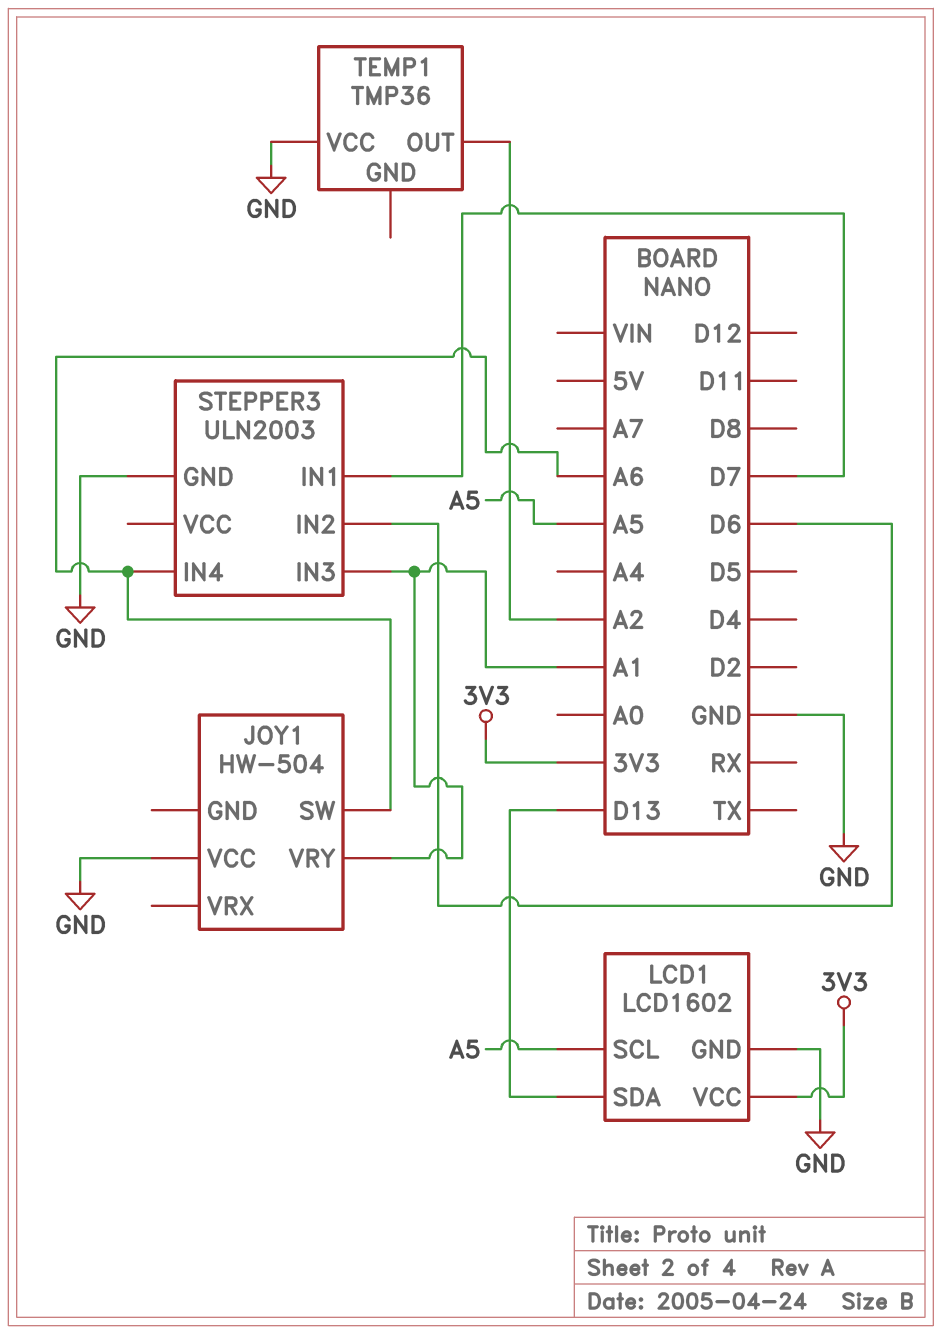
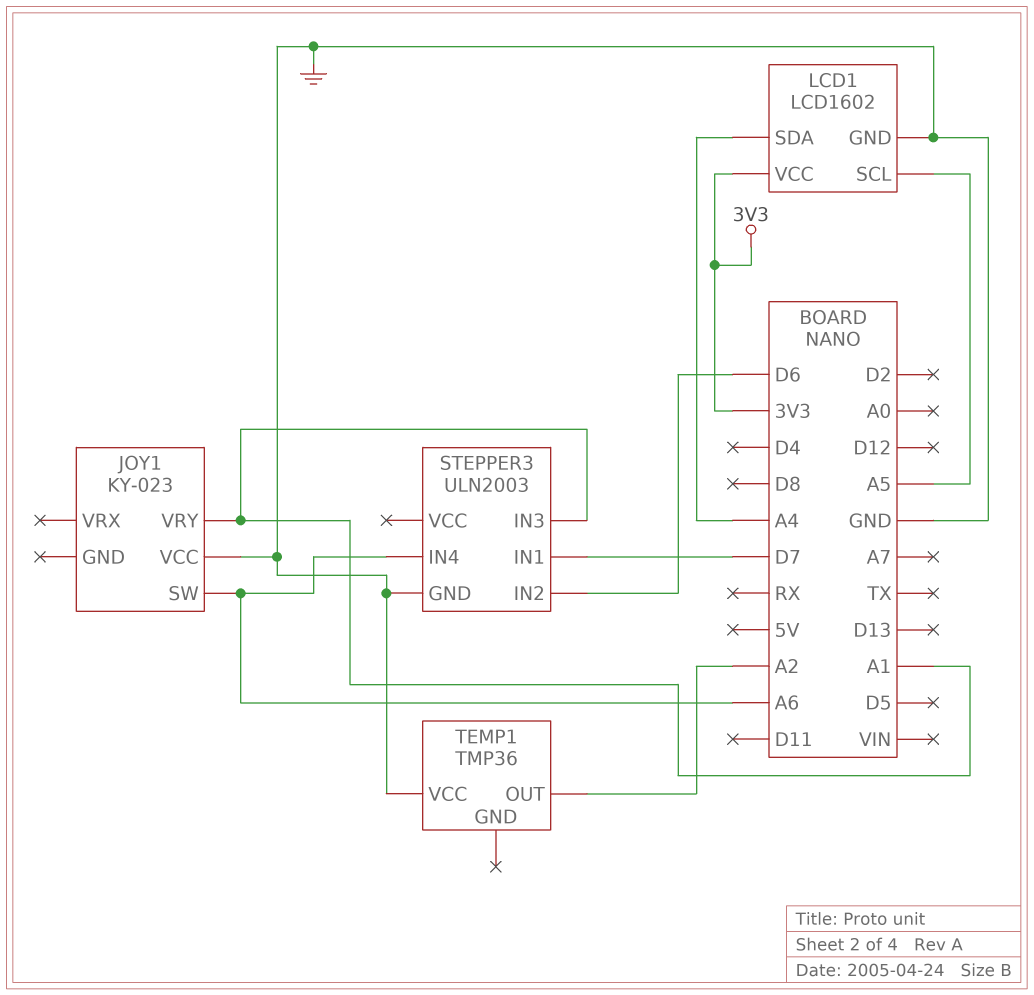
JOY1: HW-504 -> KY-023
LCD1 pin SDA: D13 -> A4

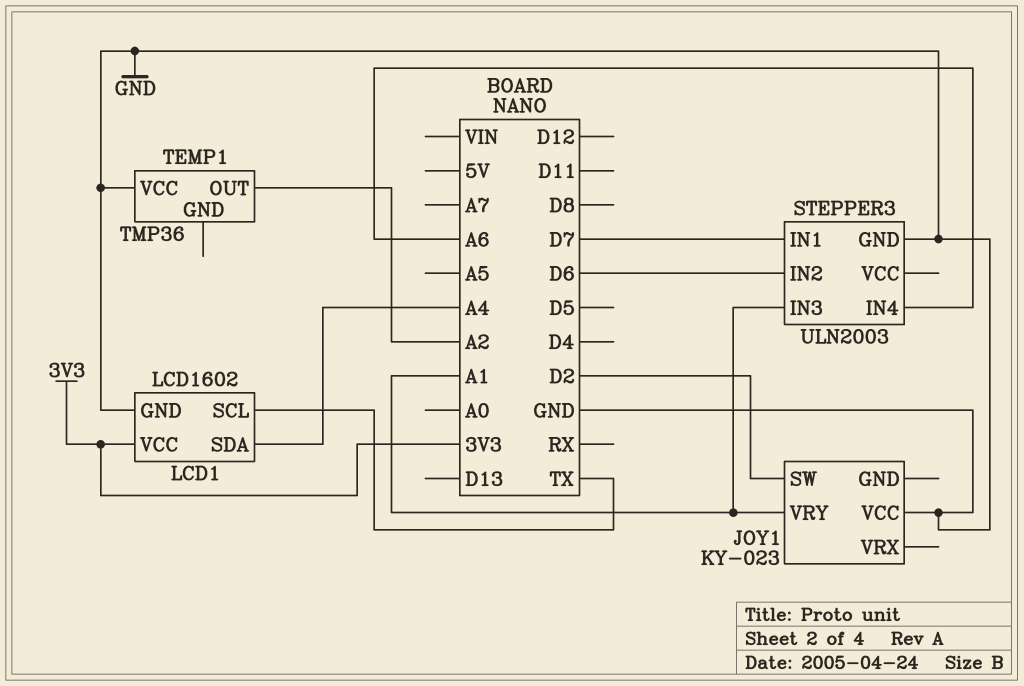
JOY1 pin SW: A6 -> D2
LCD1 pin SCL: A5 -> TX

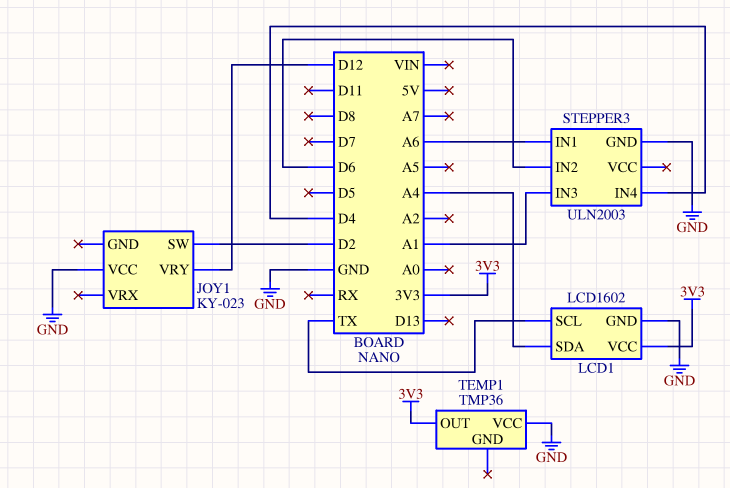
JOY1 pin VRY: A1 -> D12
STEPPER3 pin IN1: D7 -> A6
STEPPER3 pin IN4: A6 -> D4
TEMP1 pin OUT: A2 -> 3V3

